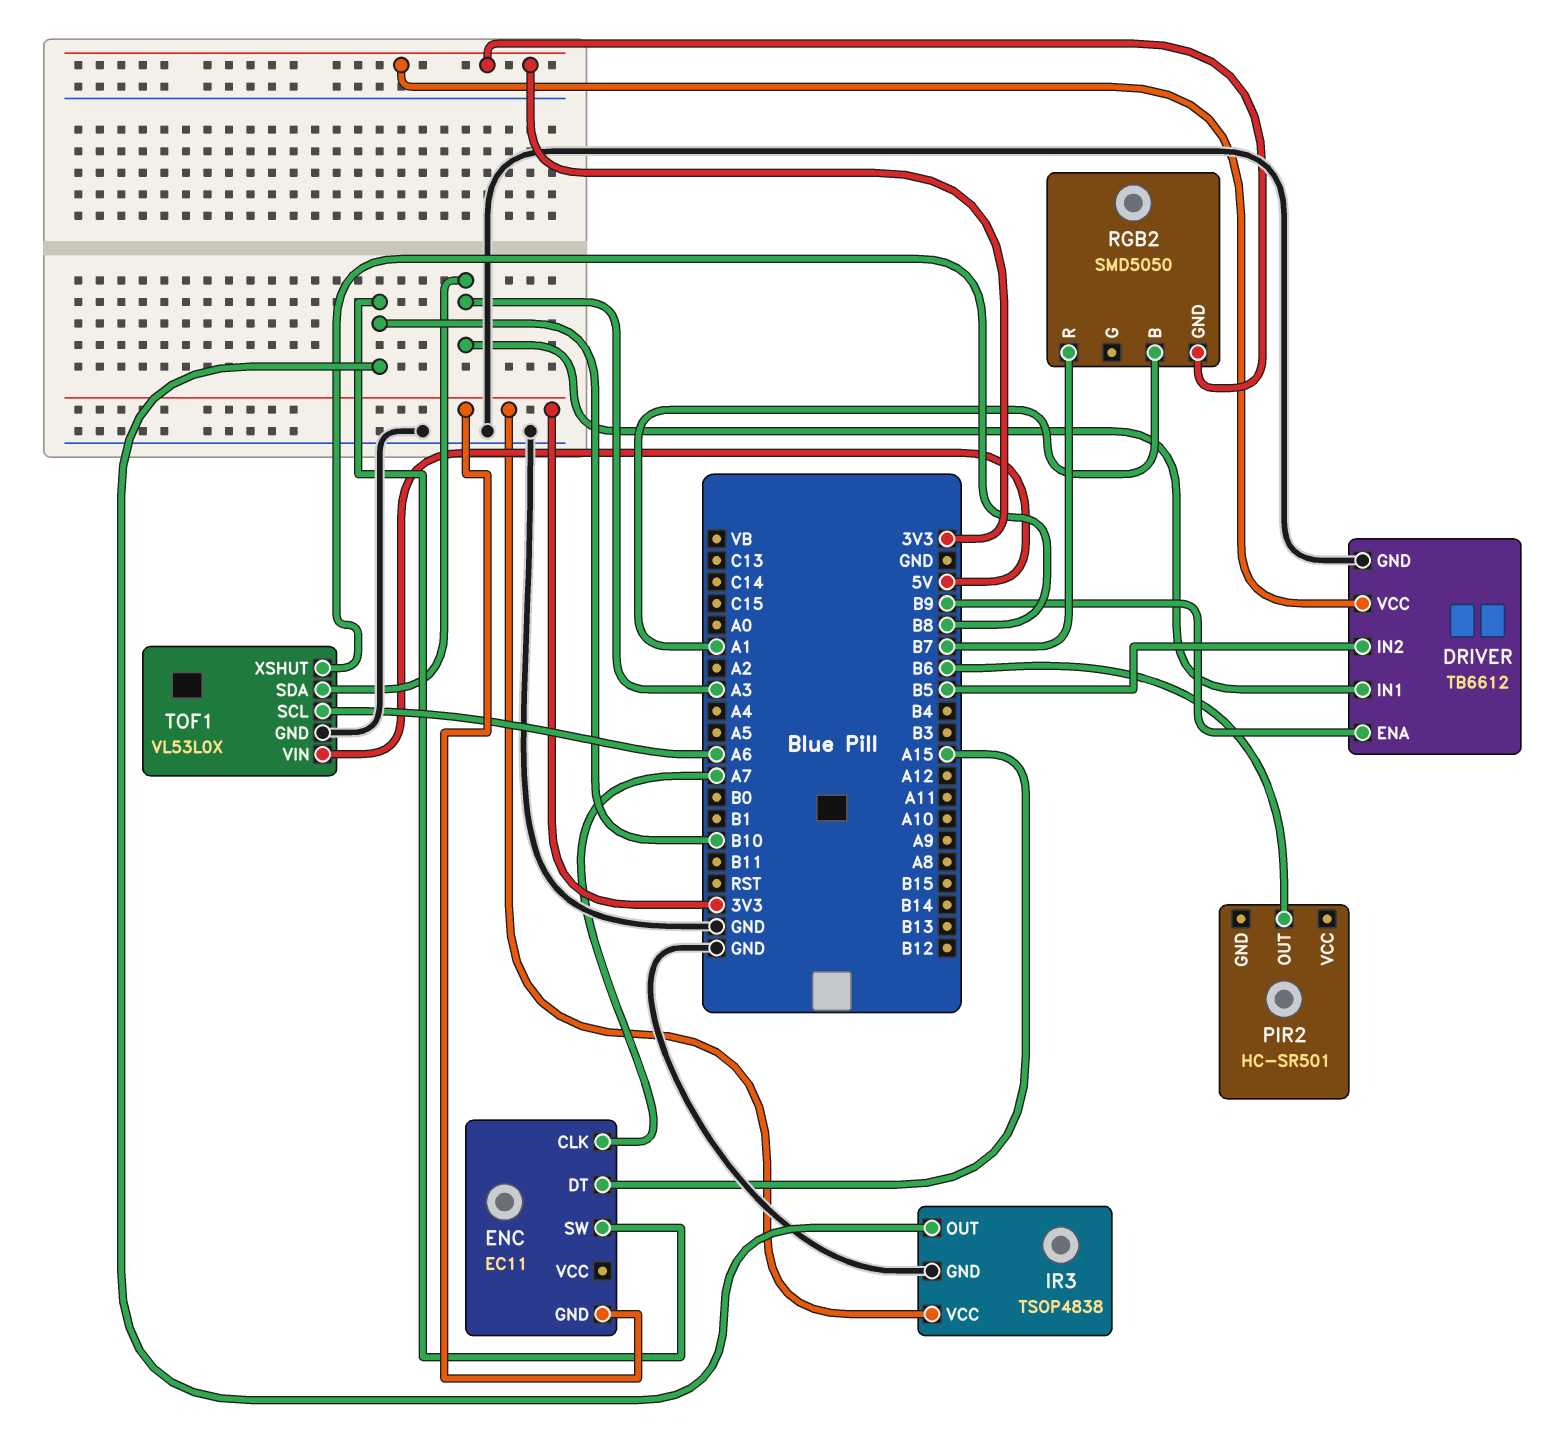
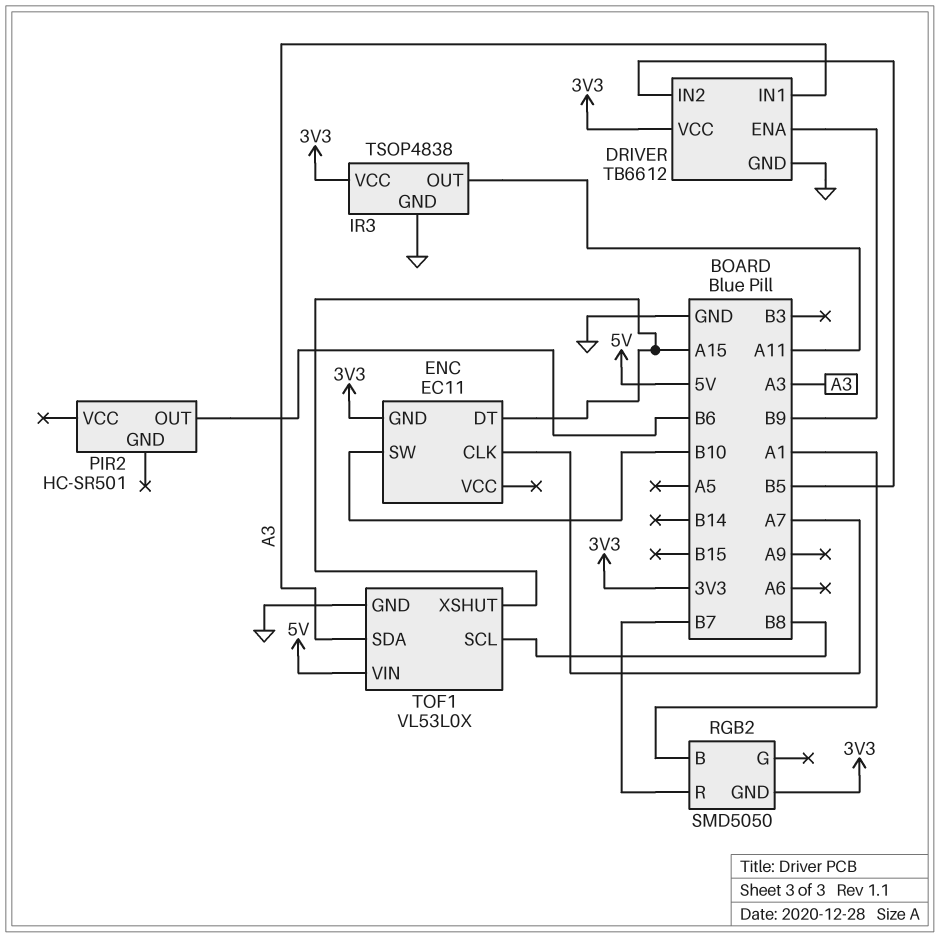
IR3 pin OUT: B10 -> A11
TOF1 pin SCL: A6 -> B8
TOF1 pin XSHUT: B8 -> A15

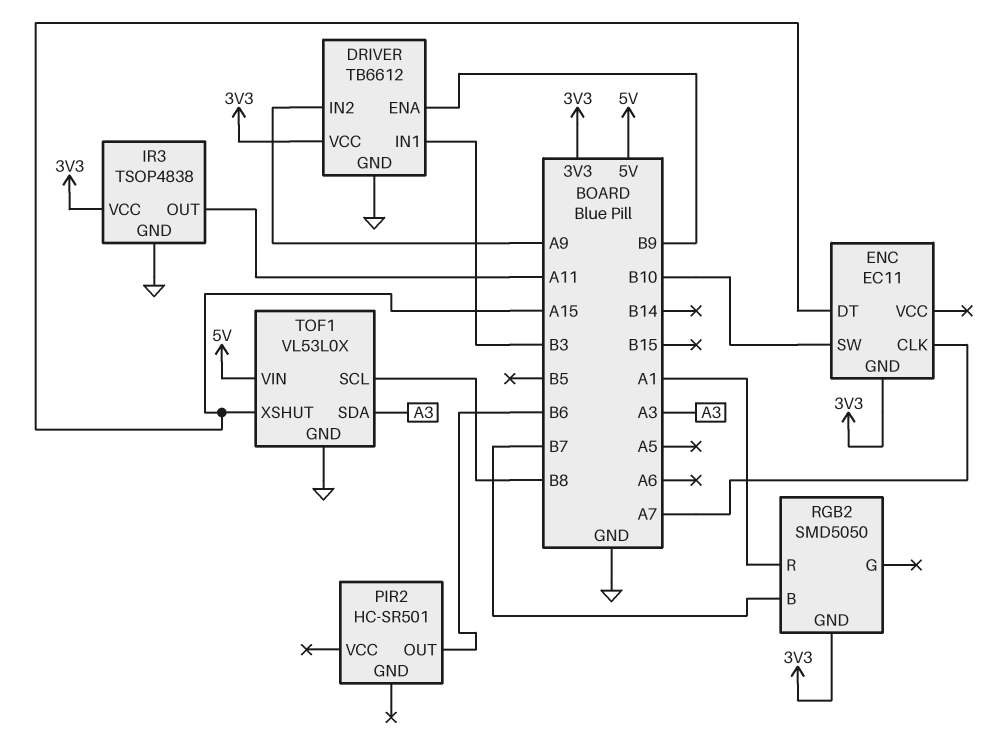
DRIVER pin IN1: A3 -> B3
DRIVER pin IN2: B5 -> A9
RGB2 pin B: A1 -> B7
RGB2 pin R: B7 -> A1

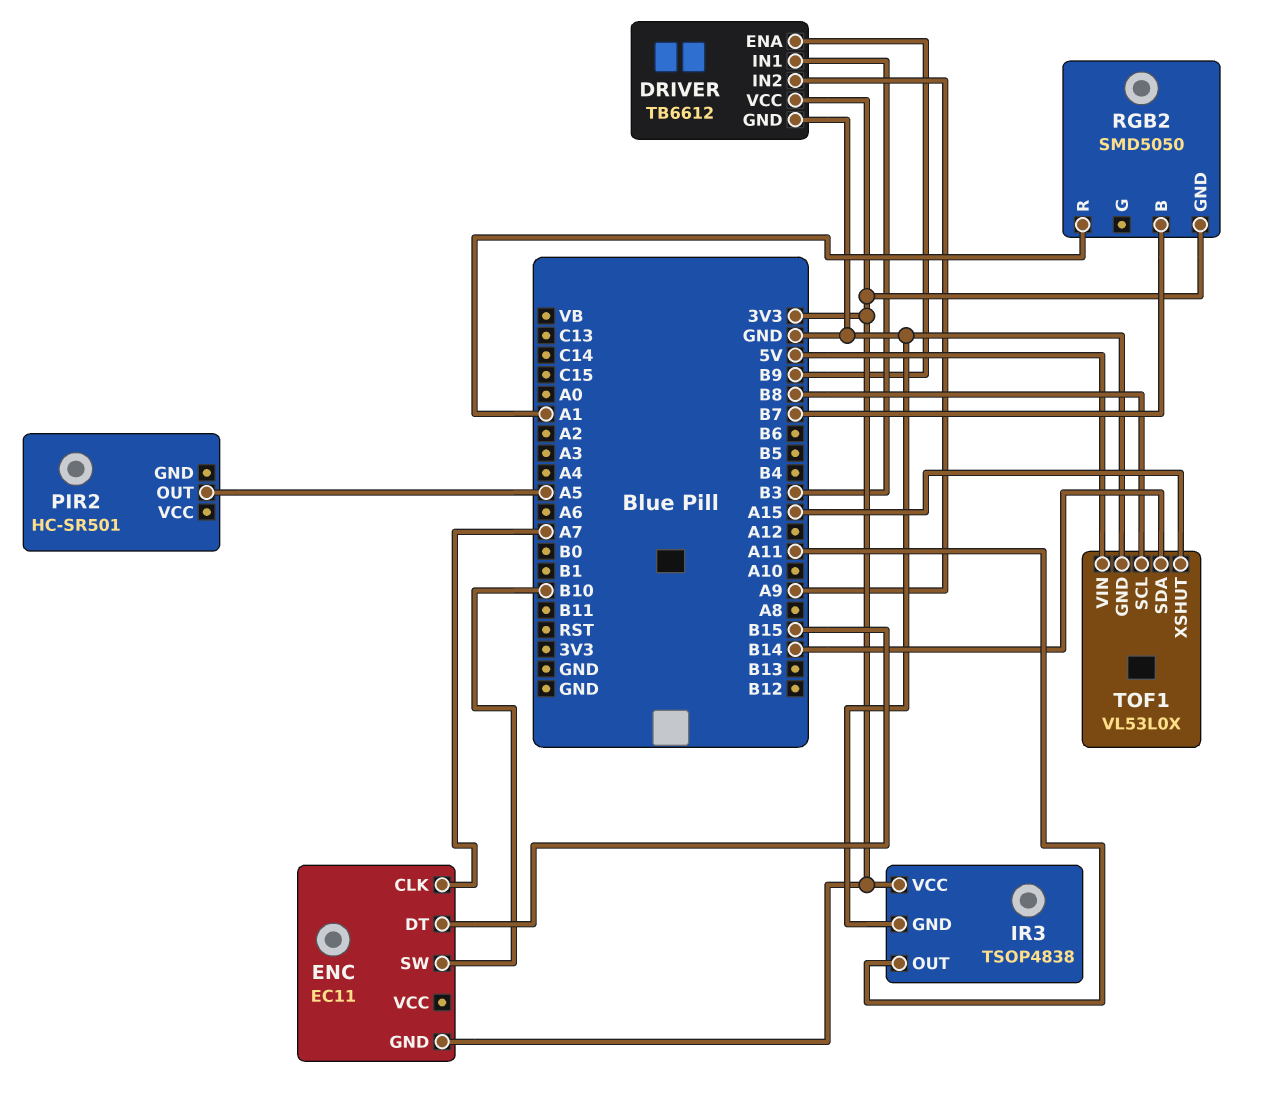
ENC pin DT: A15 -> B15
PIR2 pin OUT: B6 -> A5
TOF1 pin SDA: A3 -> B14

